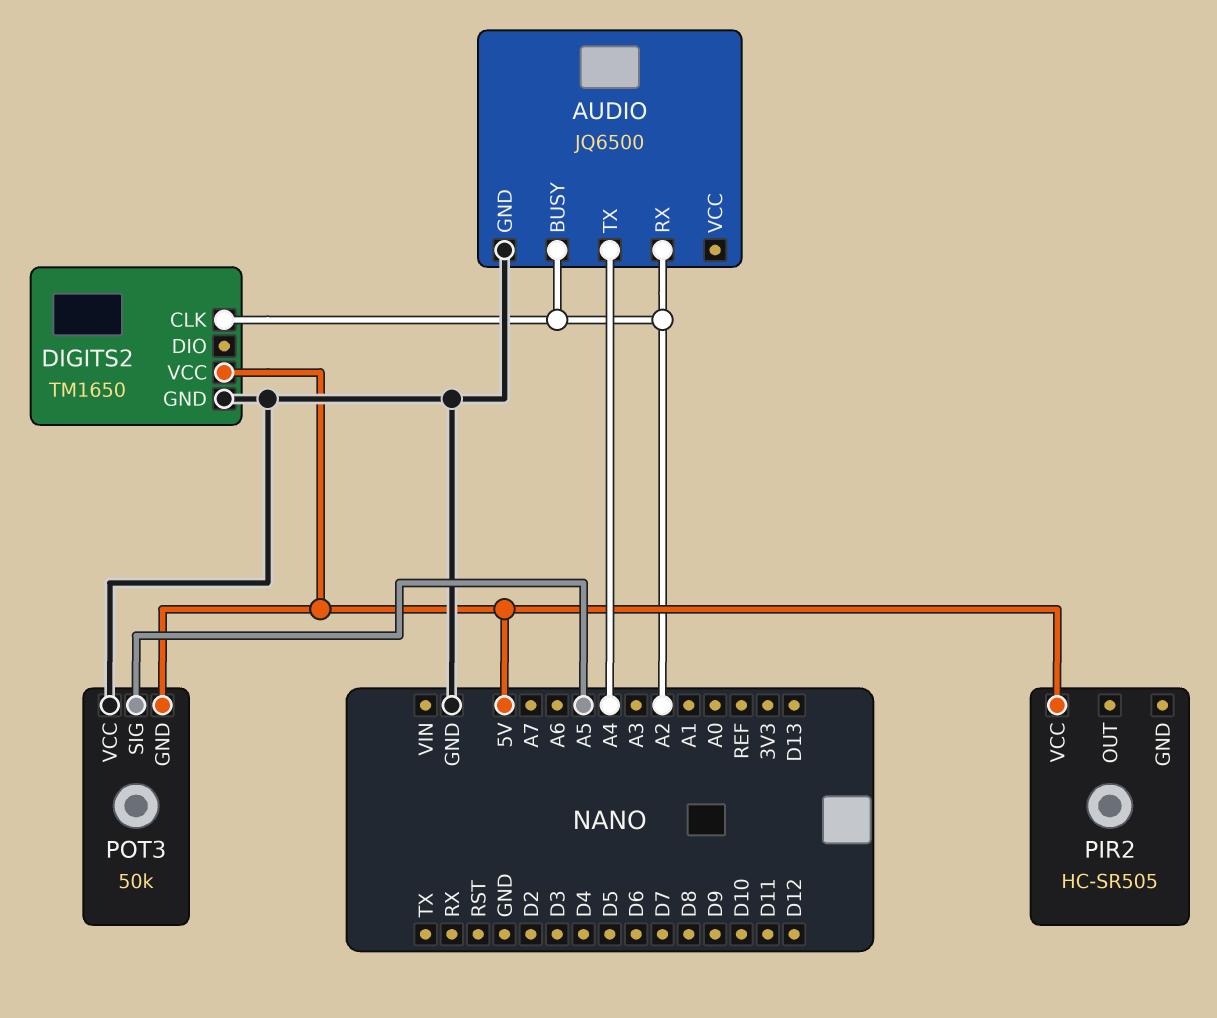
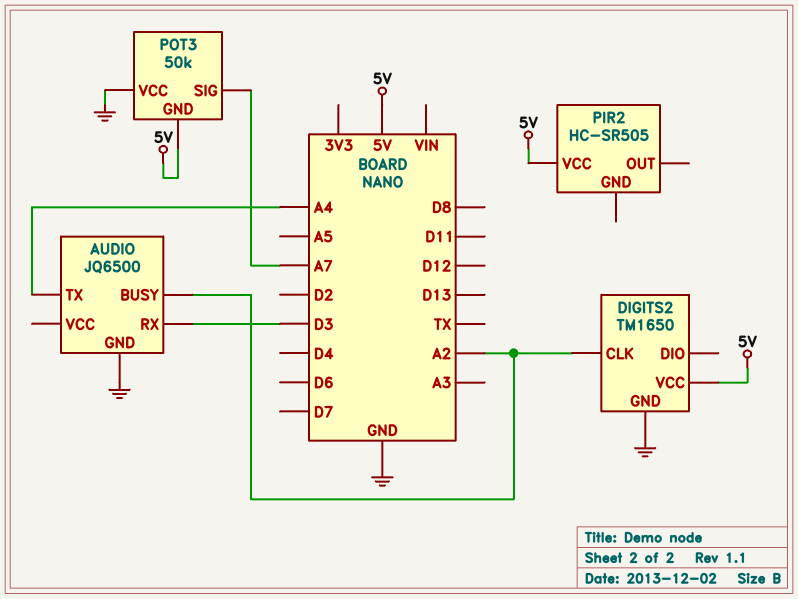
AUDIO pin RX: A2 -> D3
POT3 pin SIG: A5 -> A7

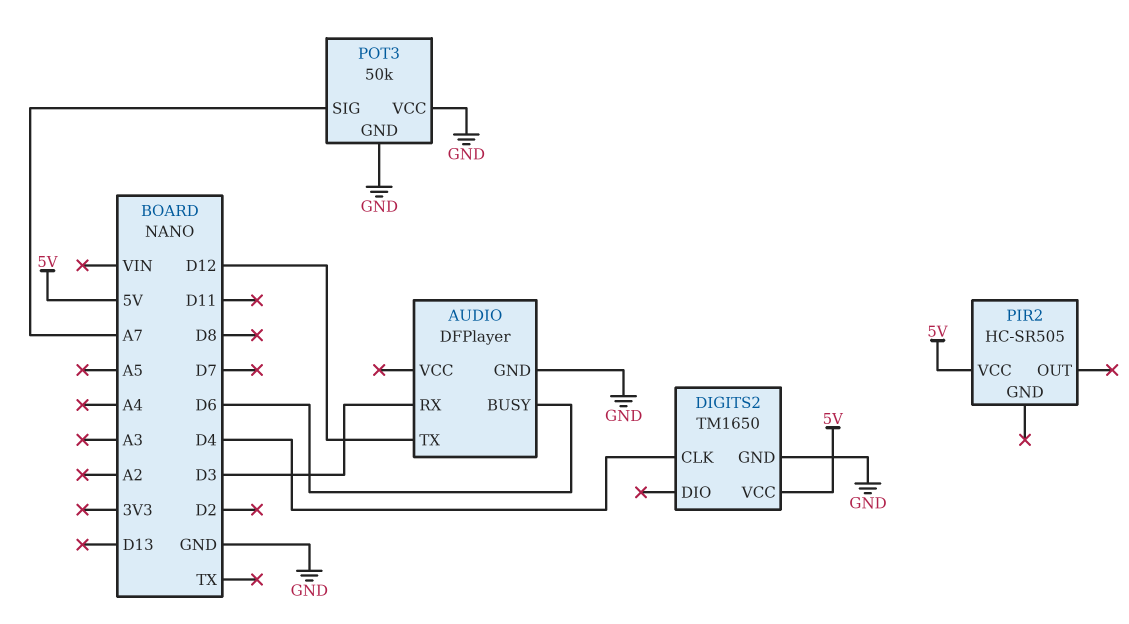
AUDIO: JQ6500 -> DFPlayer
AUDIO pin BUSY: A2 -> D6
AUDIO pin TX: A4 -> D12
DIGITS2 pin CLK: A2 -> D4
POT3 pin GND: 5V -> GND

